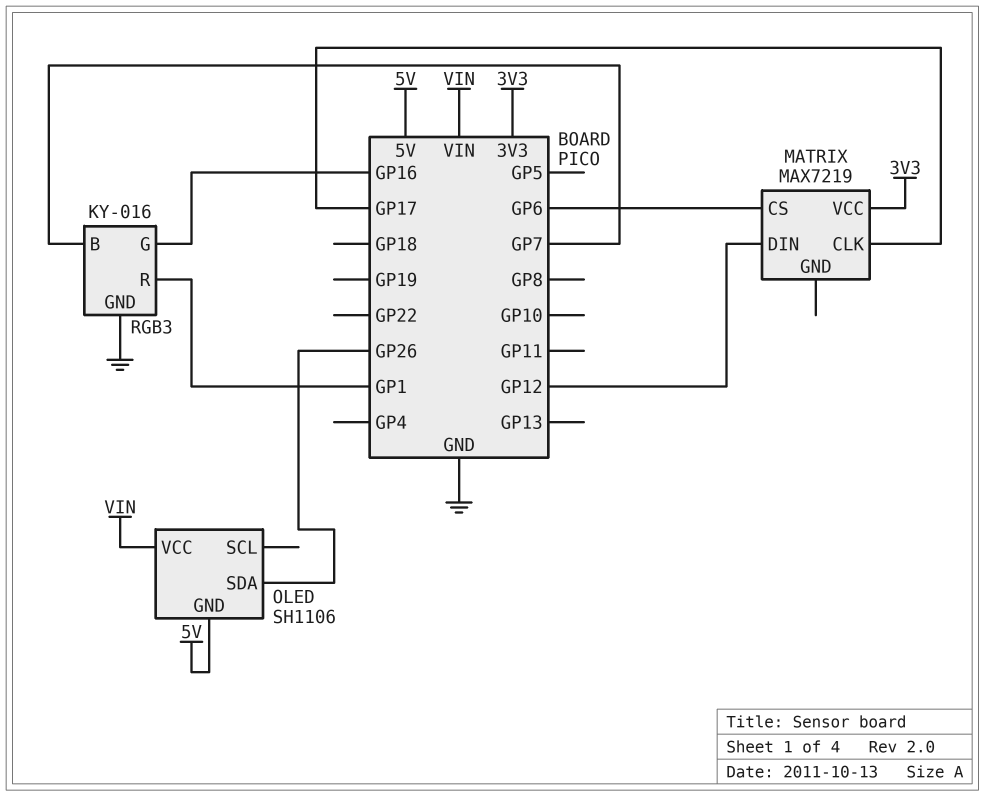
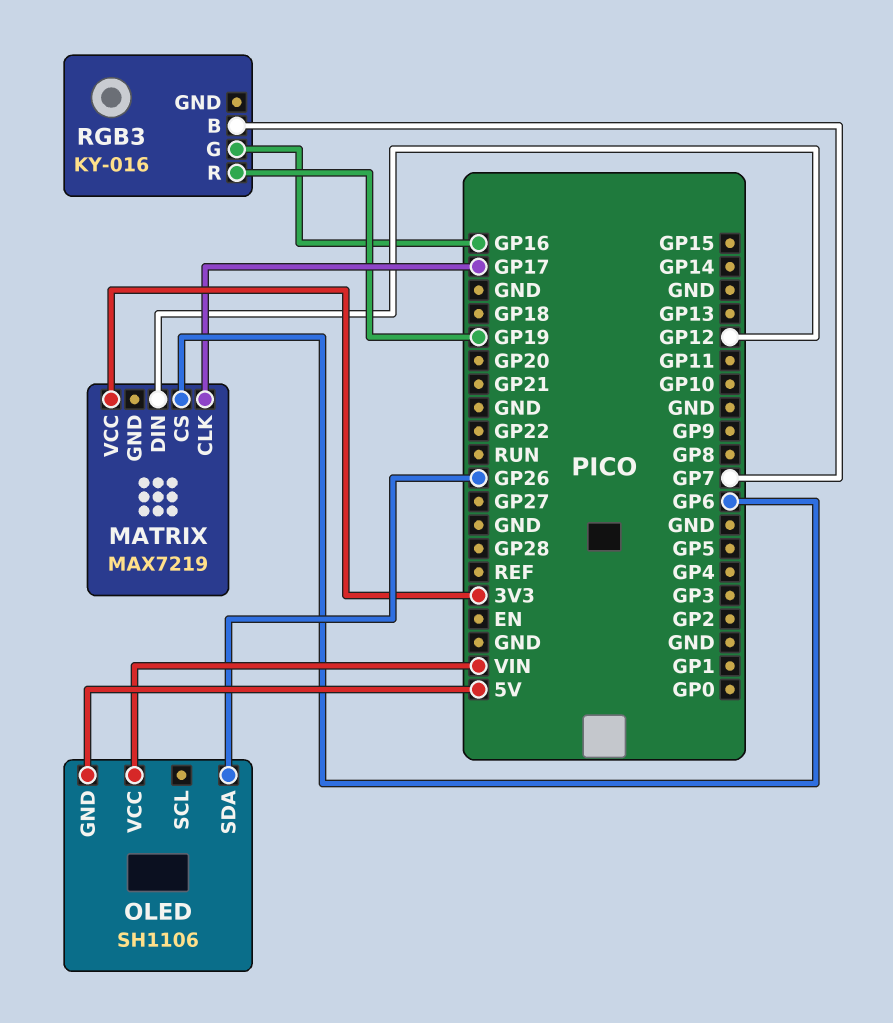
RGB3 pin GND: GND -> none
RGB3 pin R: GP1 -> GP19

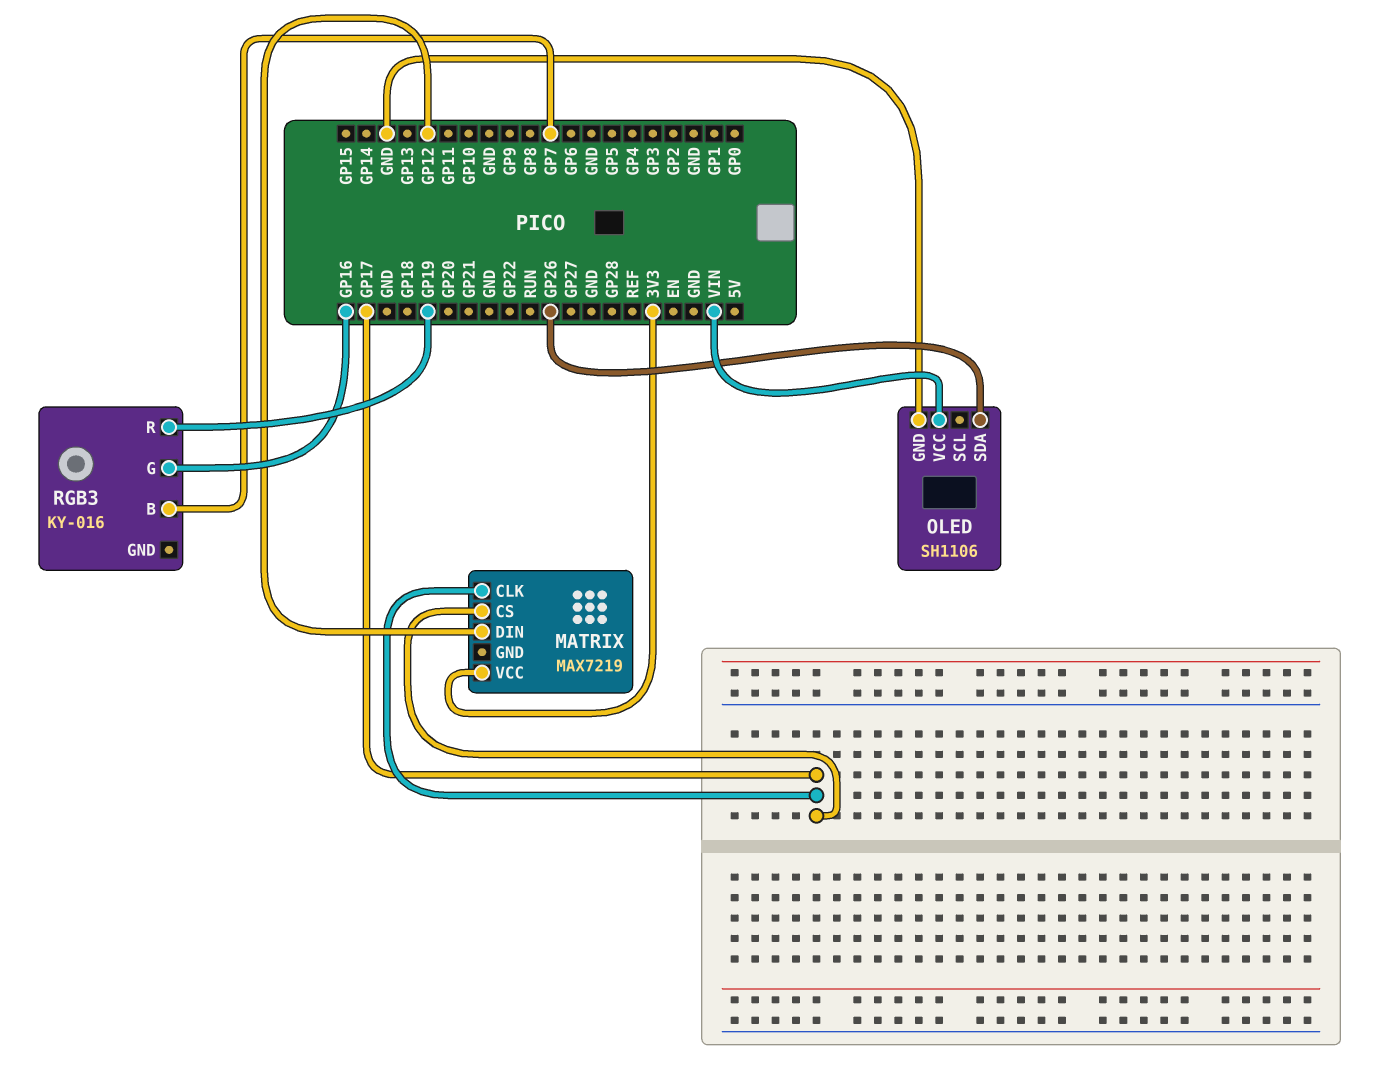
MATRIX pin CS: GP6 -> GP17
OLED pin GND: 5V -> GND

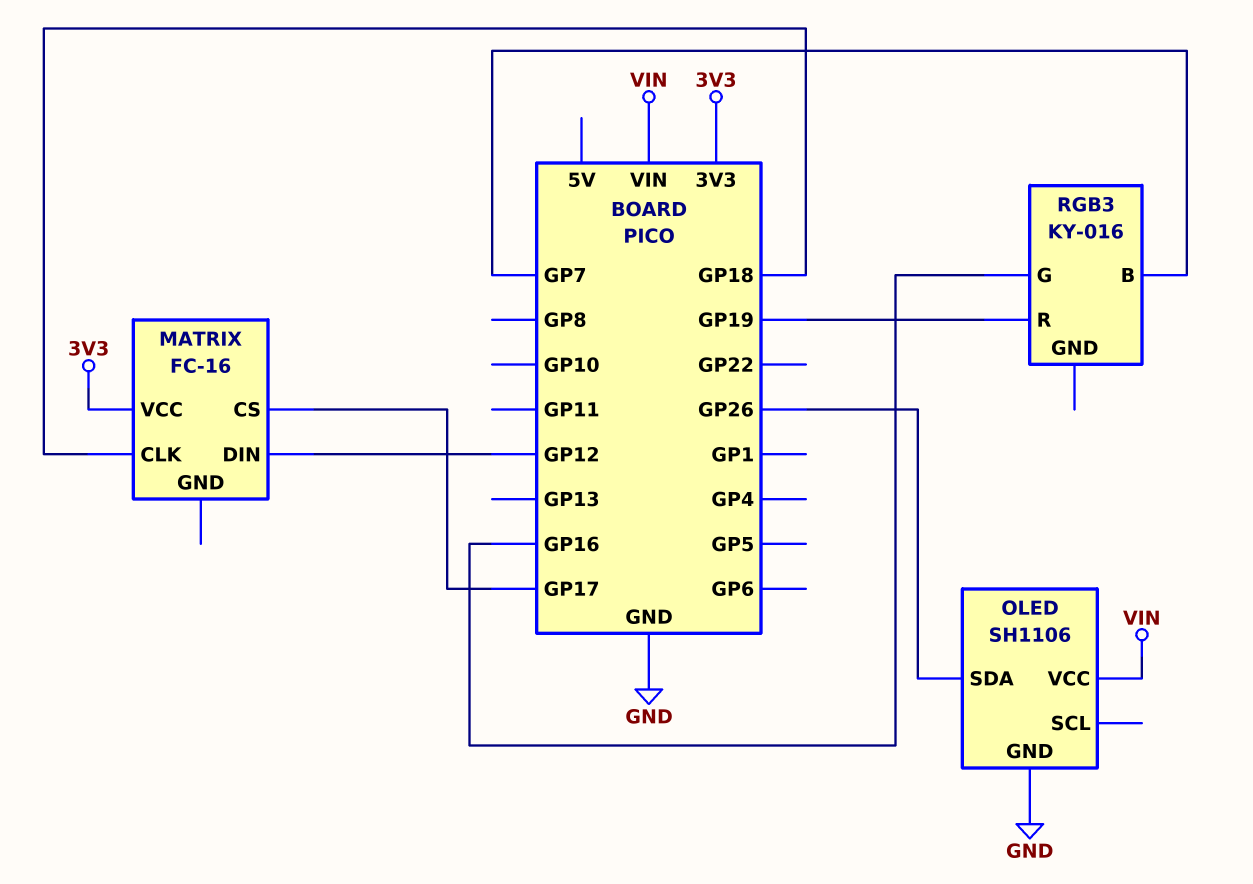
MATRIX: MAX7219 -> FC-16
MATRIX pin CLK: GP17 -> GP18

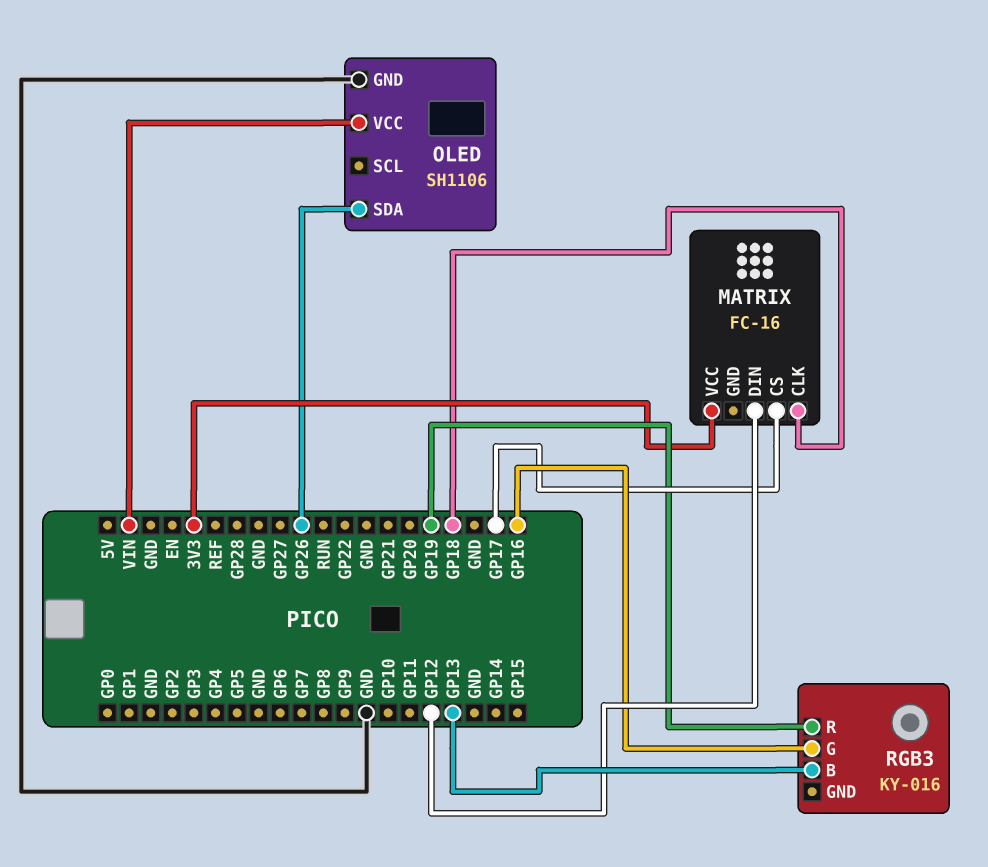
RGB3 pin B: GP7 -> GP13

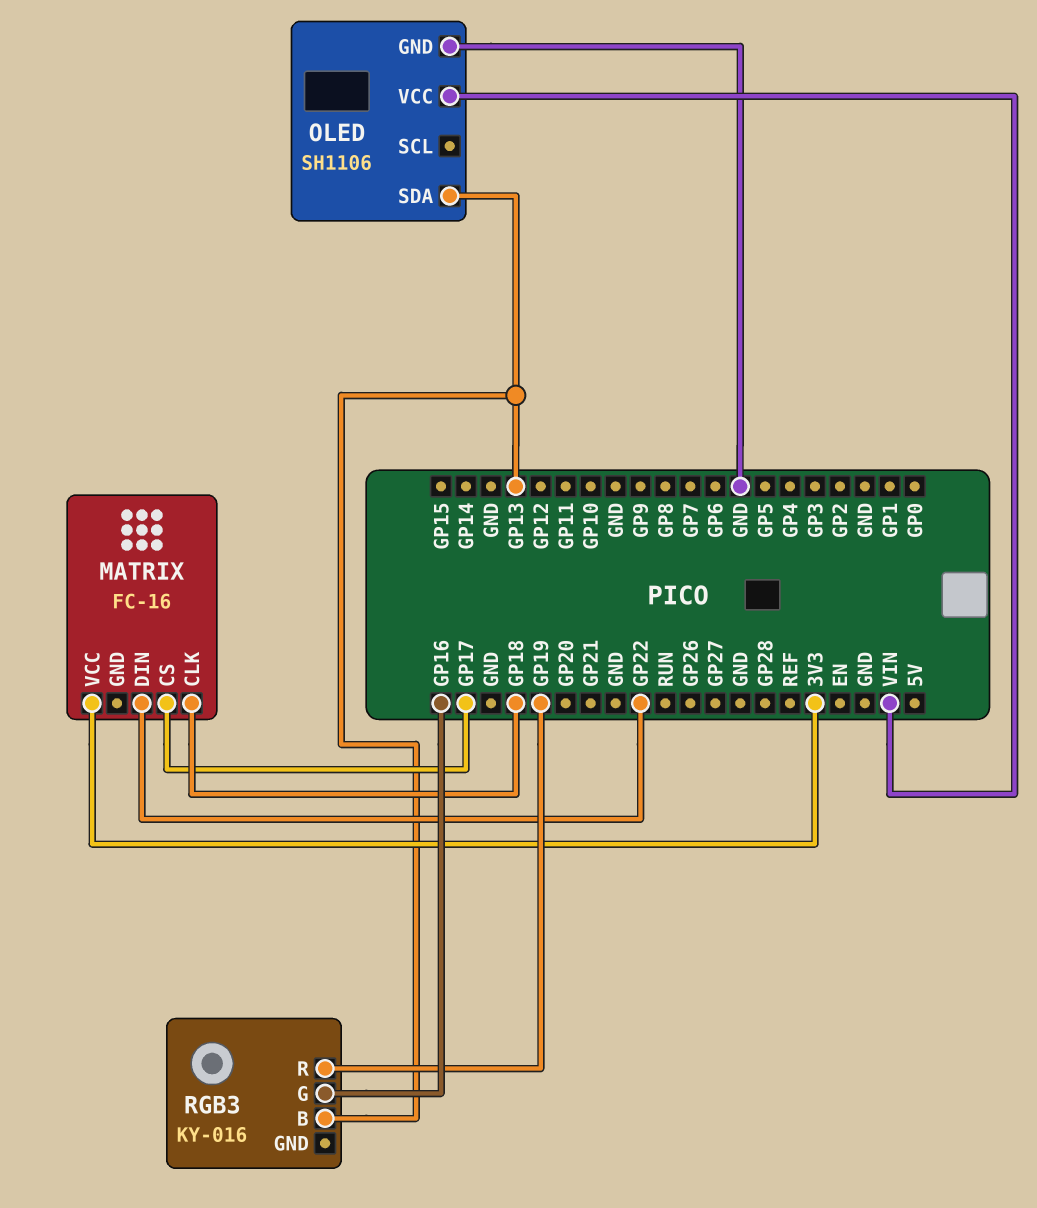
MATRIX pin DIN: GP12 -> GP22
OLED pin SDA: GP26 -> GP13

